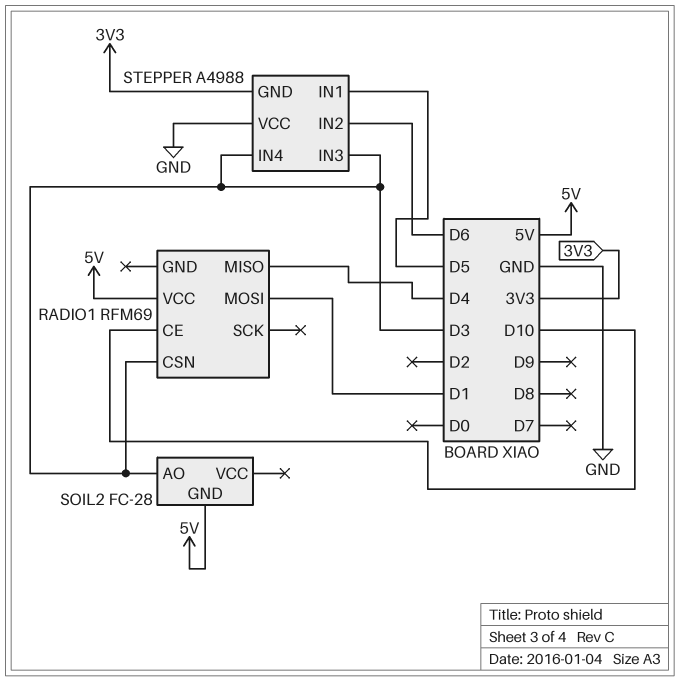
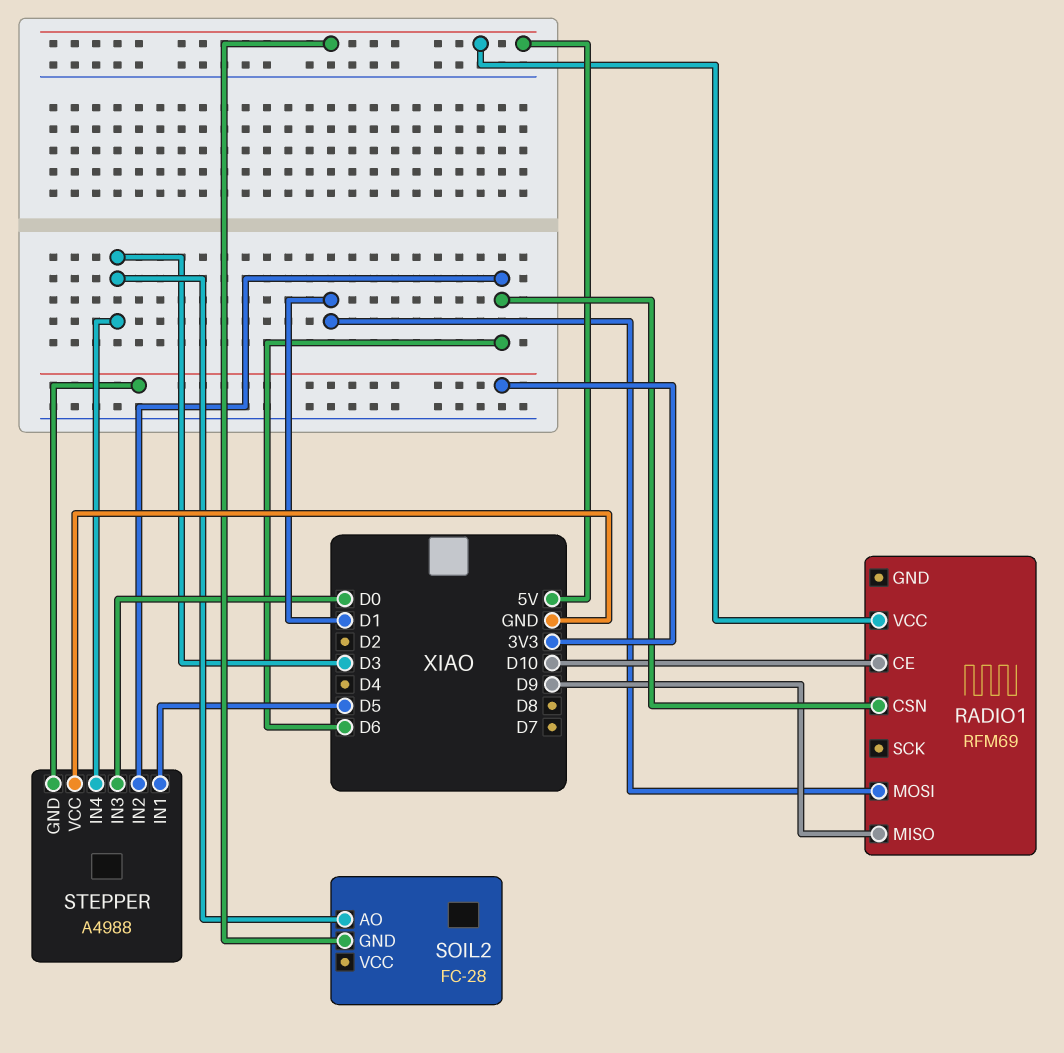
RADIO1 pin CSN: D3 -> D6
RADIO1 pin MISO: D4 -> D9
STEPPER pin IN3: D3 -> D0

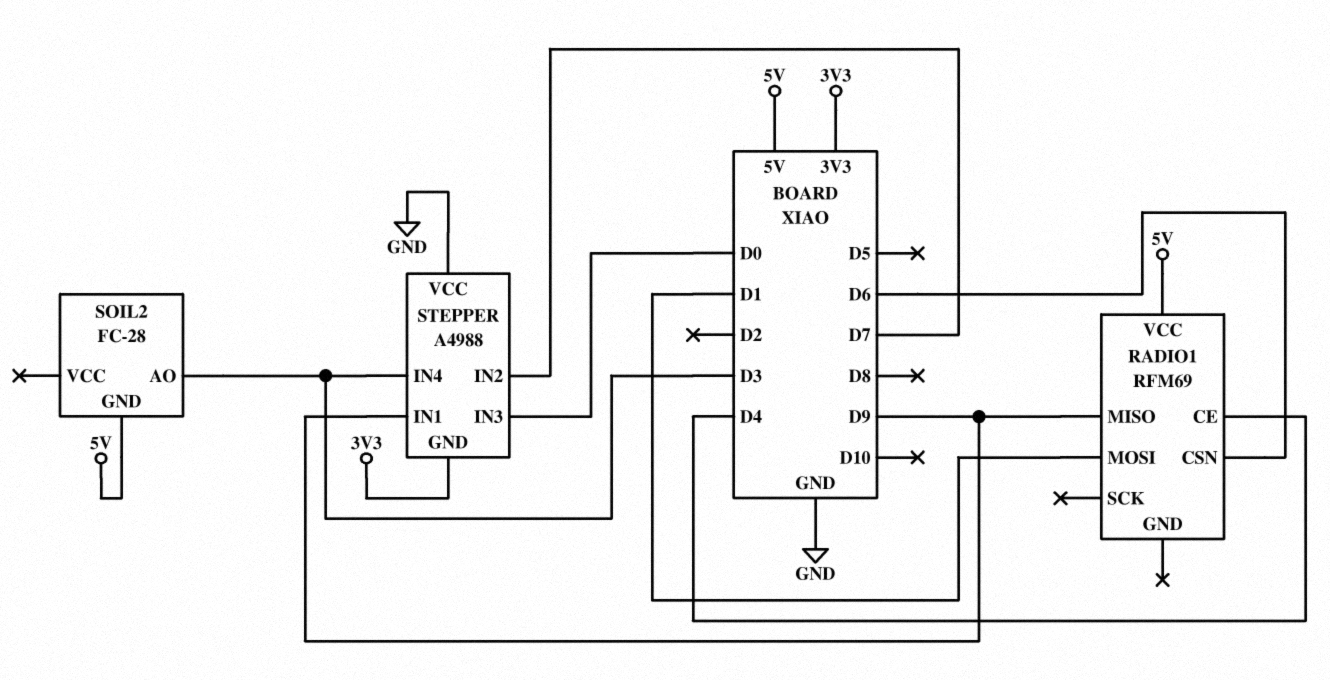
RADIO1 pin CE: D10 -> D4
STEPPER pin IN1: D5 -> D9
STEPPER pin IN2: D6 -> D7

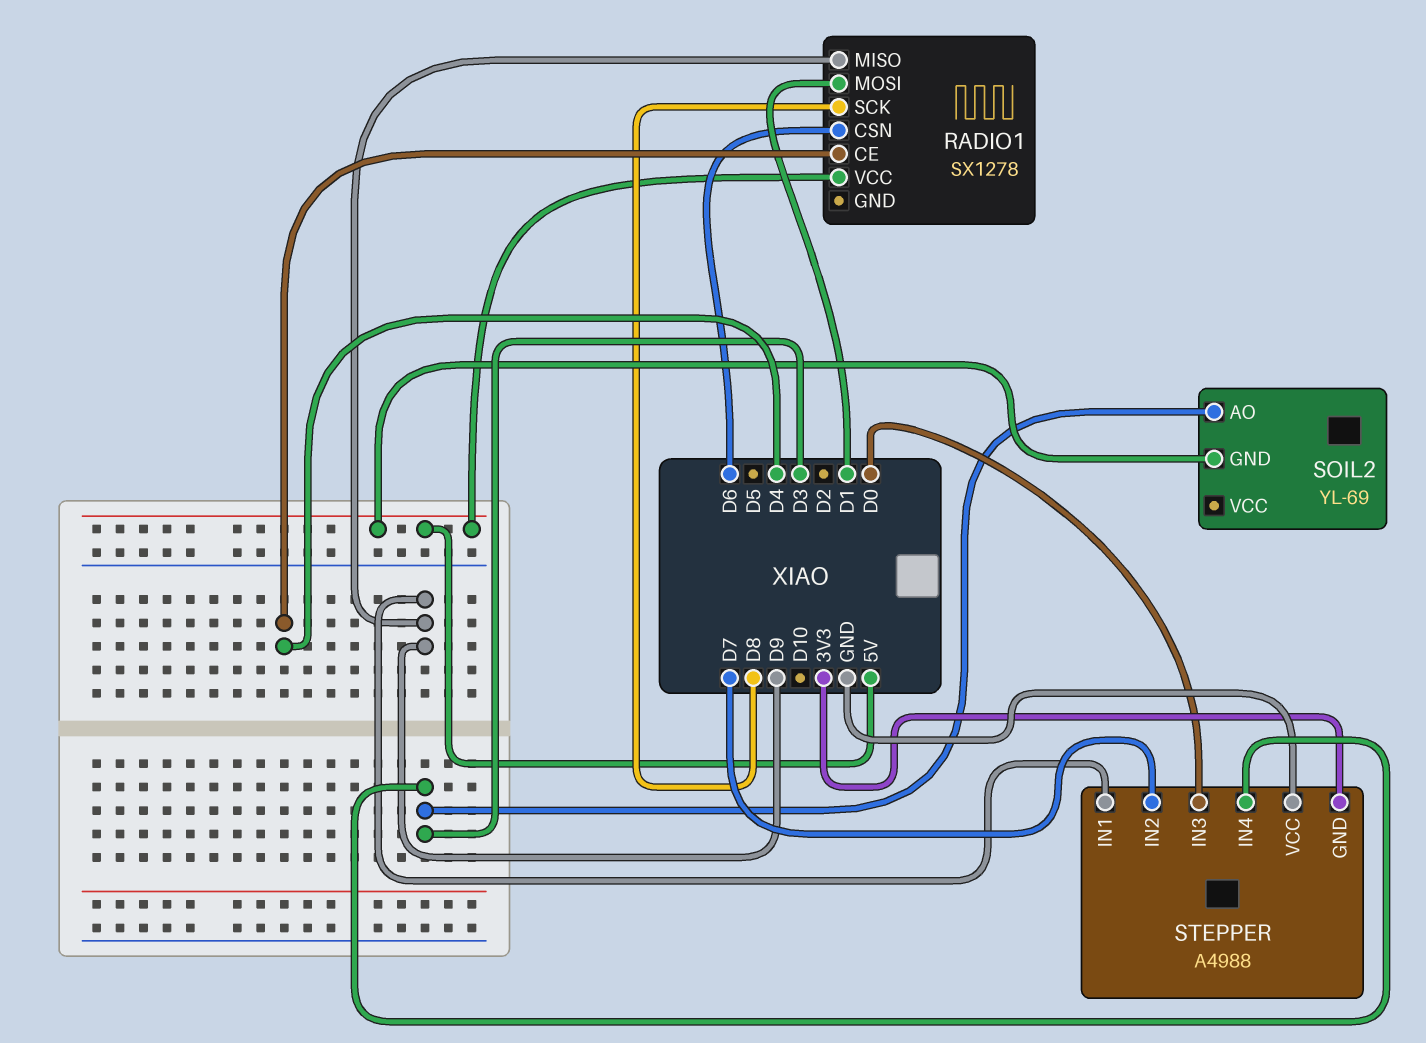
RADIO1: RFM69 -> SX1278
RADIO1 pin SCK: none -> D8
SOIL2: FC-28 -> YL-69

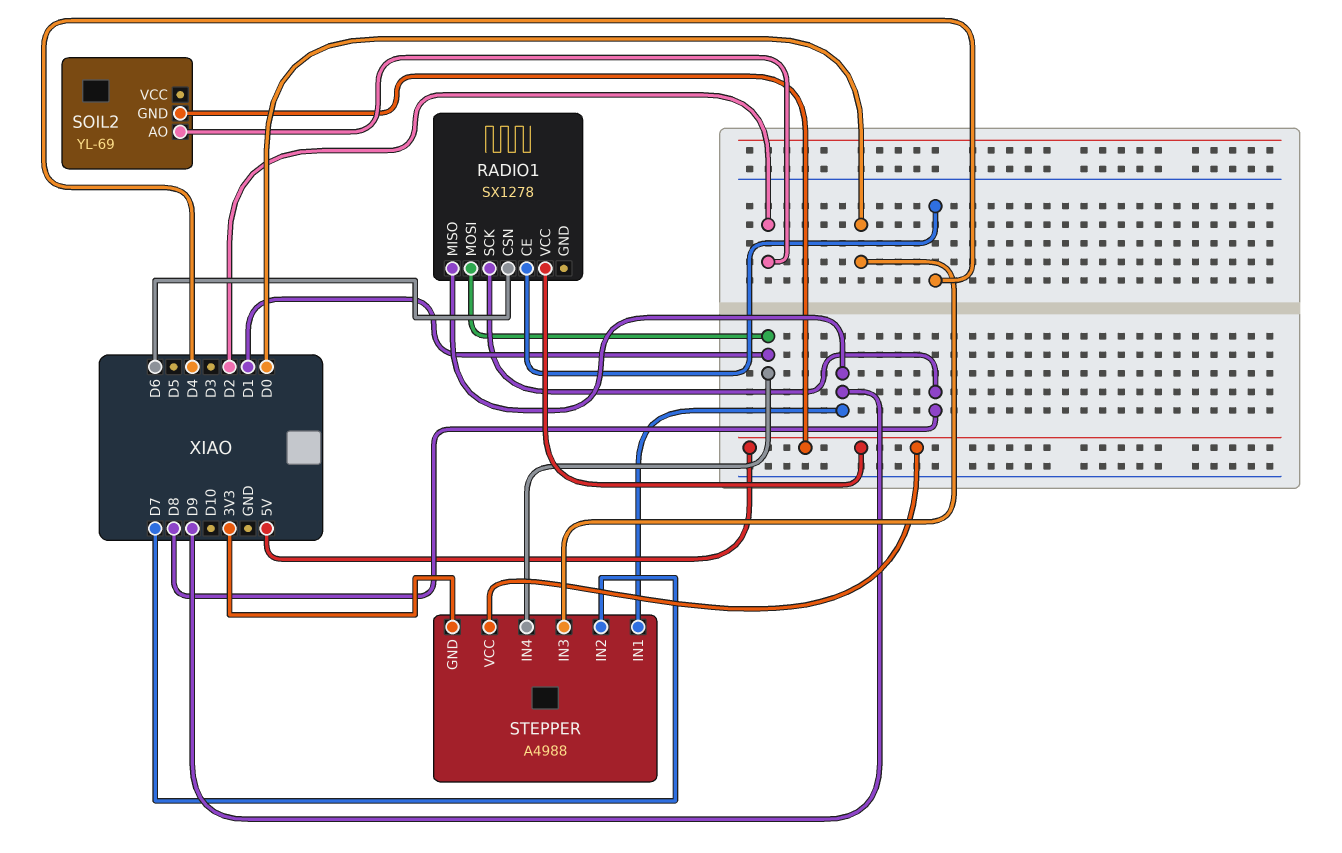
SOIL2 pin AO: D3 -> D2
STEPPER pin IN4: D3 -> D1
STEPPER pin VCC: GND -> 5V

